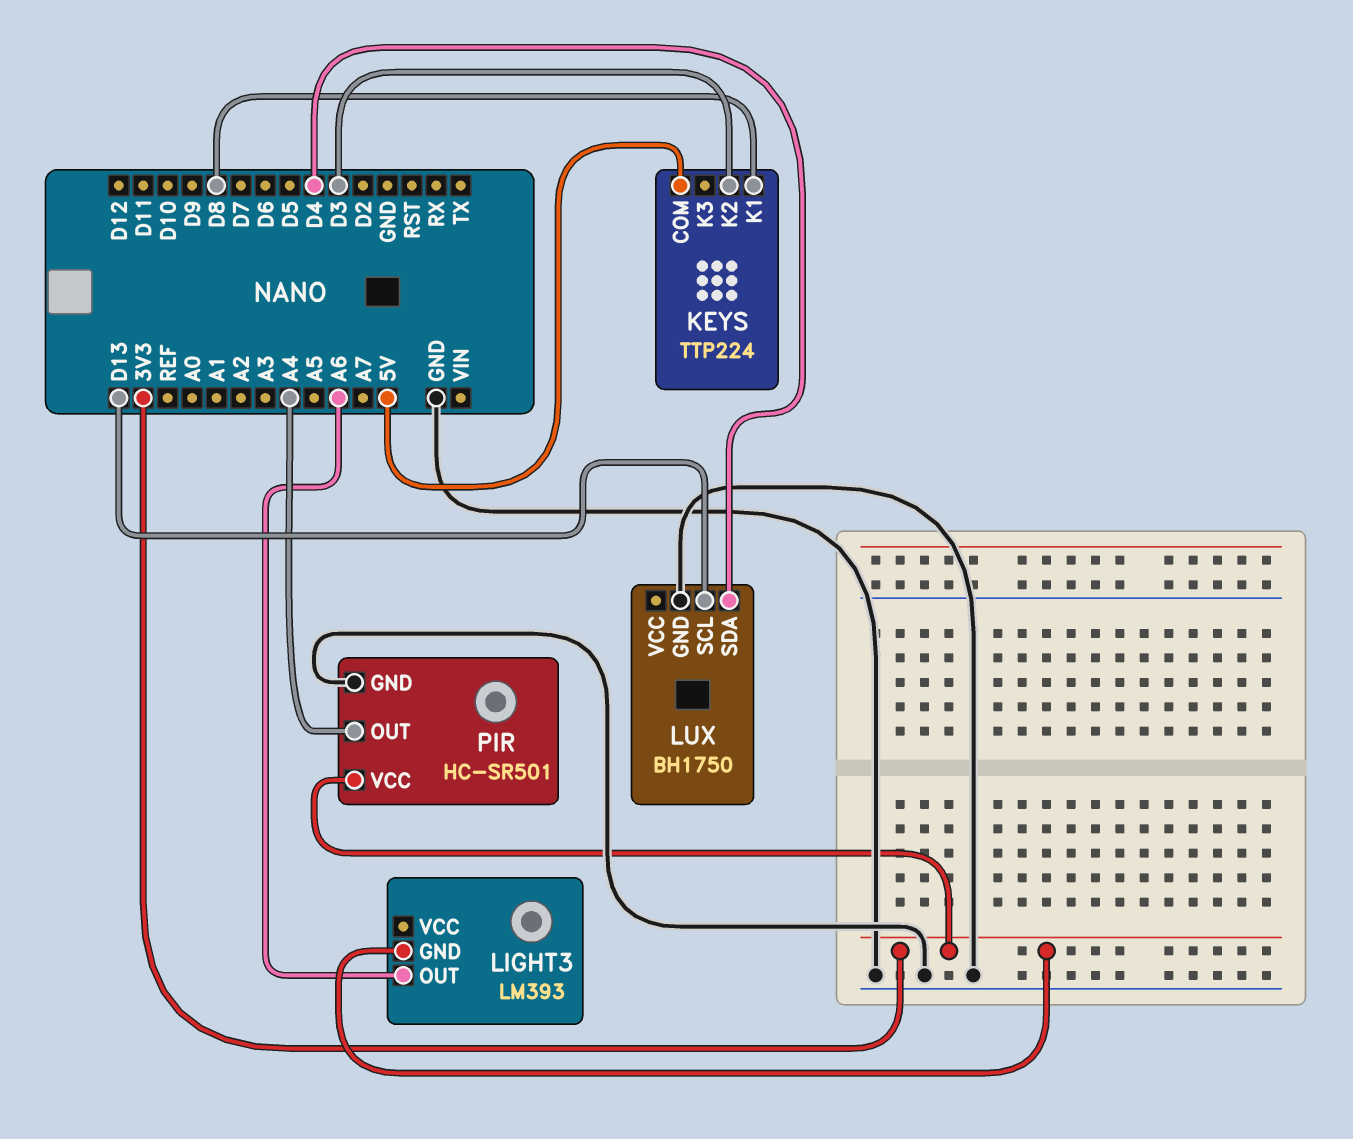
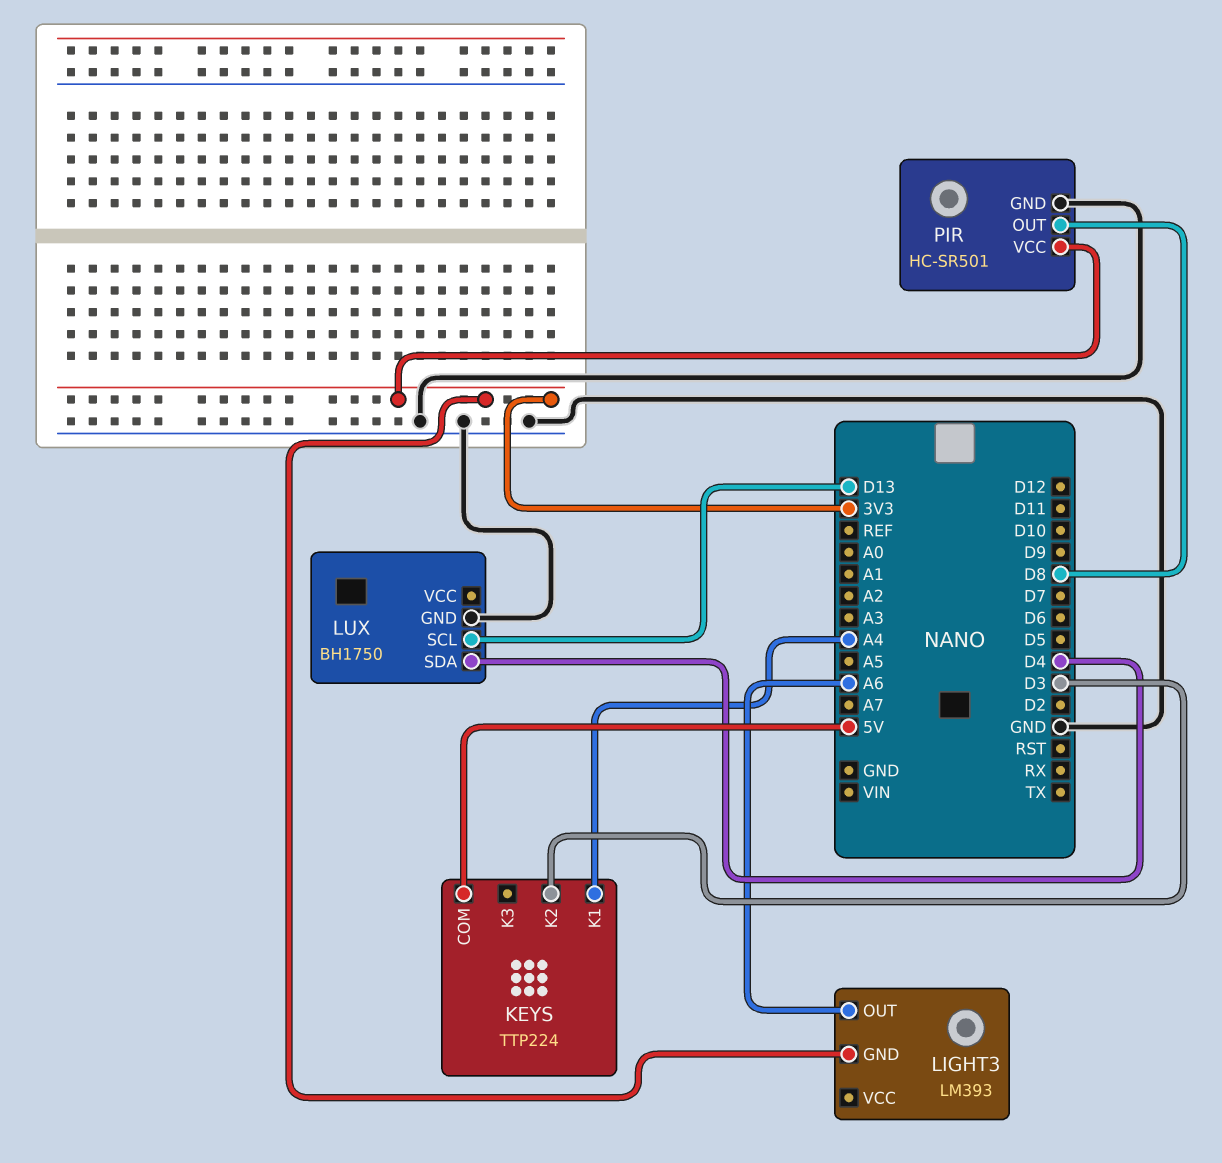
KEYS pin K1: D8 -> A4
PIR pin OUT: A4 -> D8

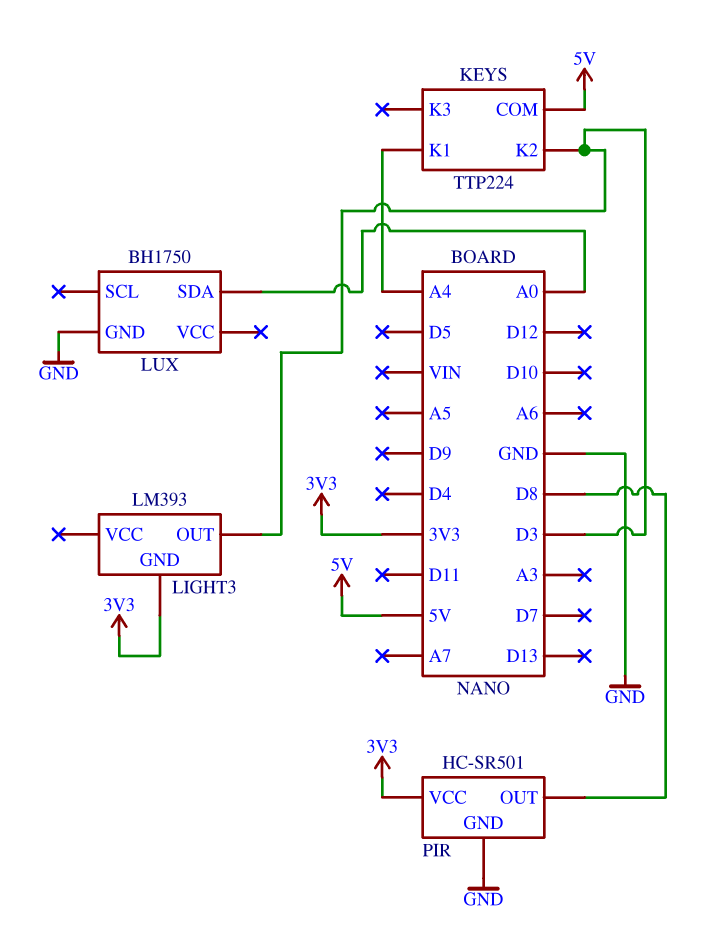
LIGHT3 pin OUT: A6 -> D3
LUX pin SCL: D13 -> none
LUX pin SDA: D4 -> A0

